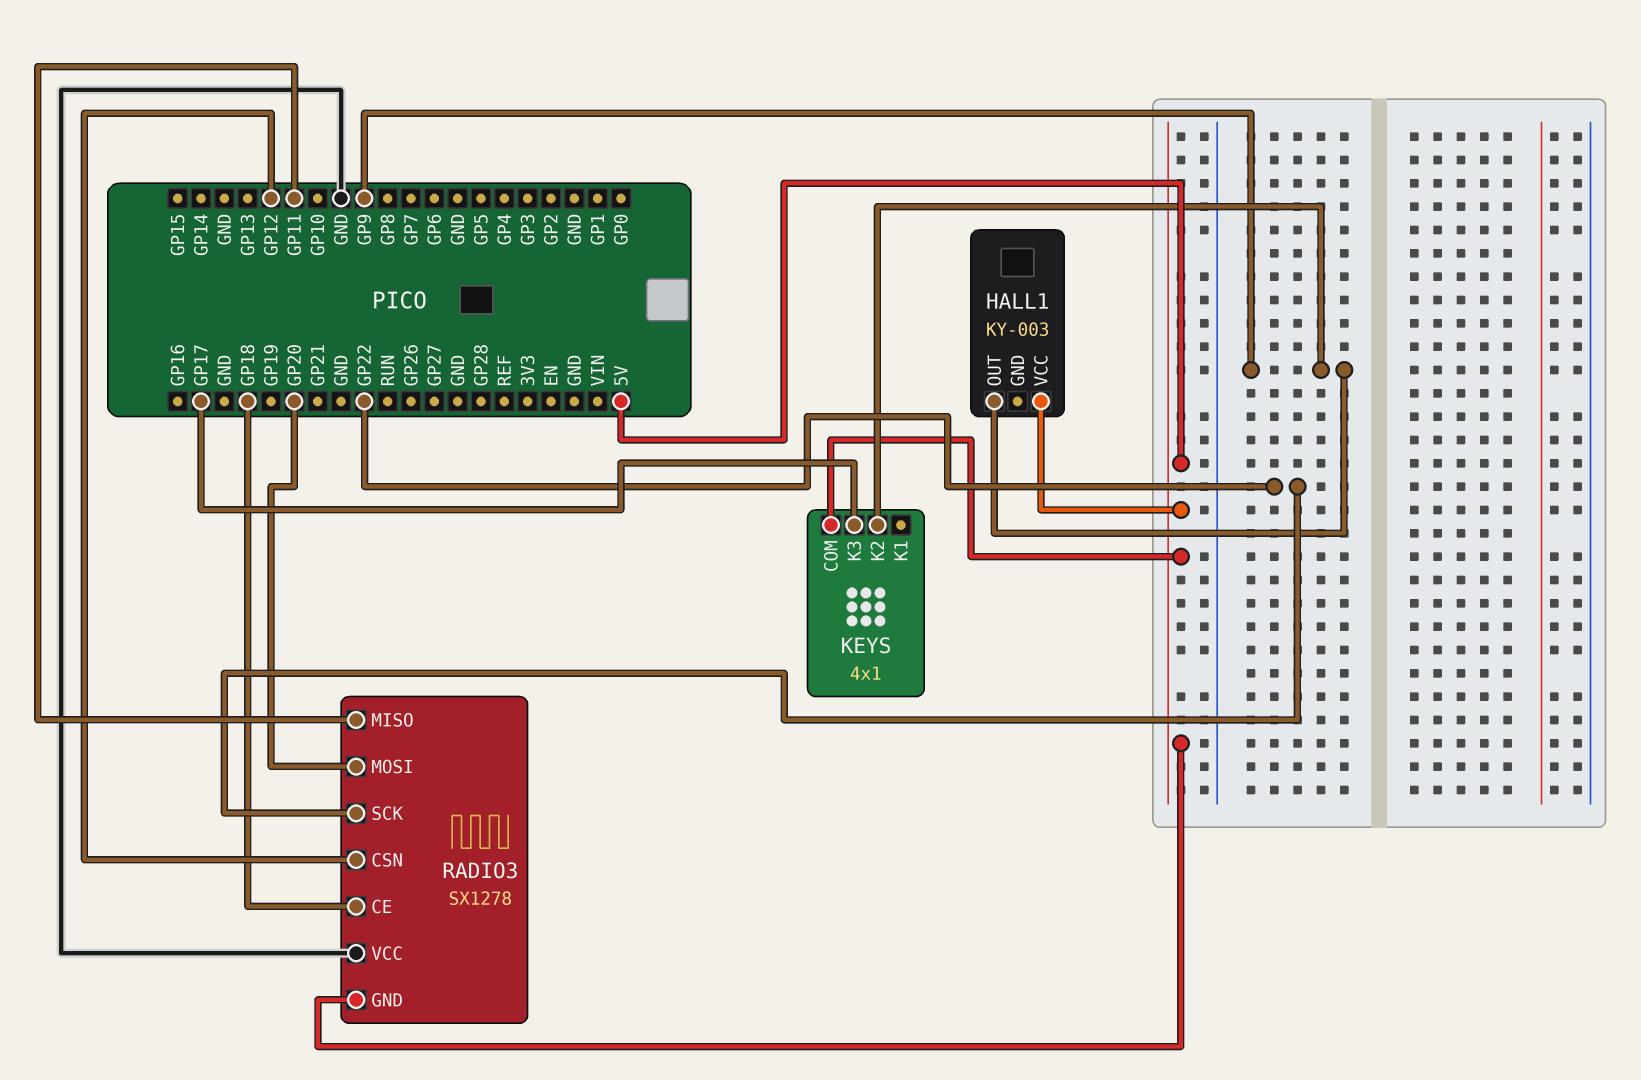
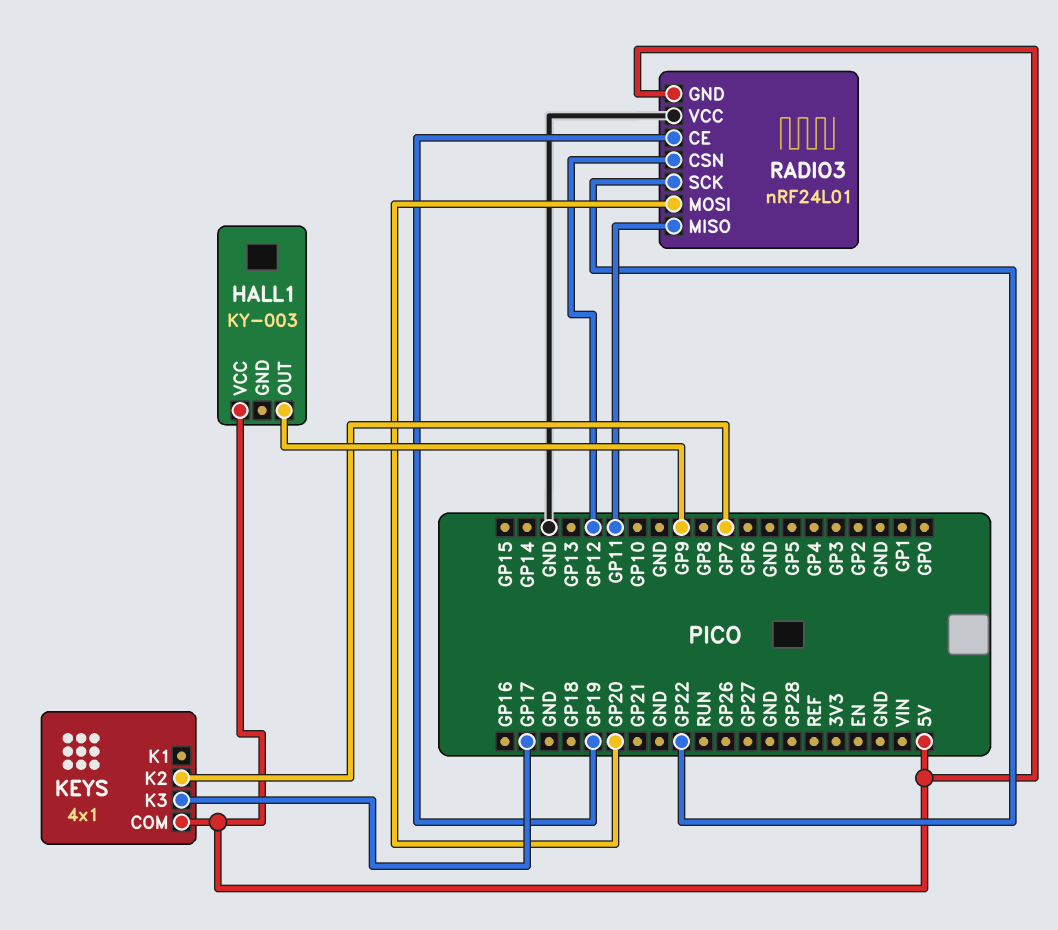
KEYS pin K2: GP9 -> GP7
RADIO3: SX1278 -> nRF24L01
RADIO3 pin CE: GP18 -> GP19

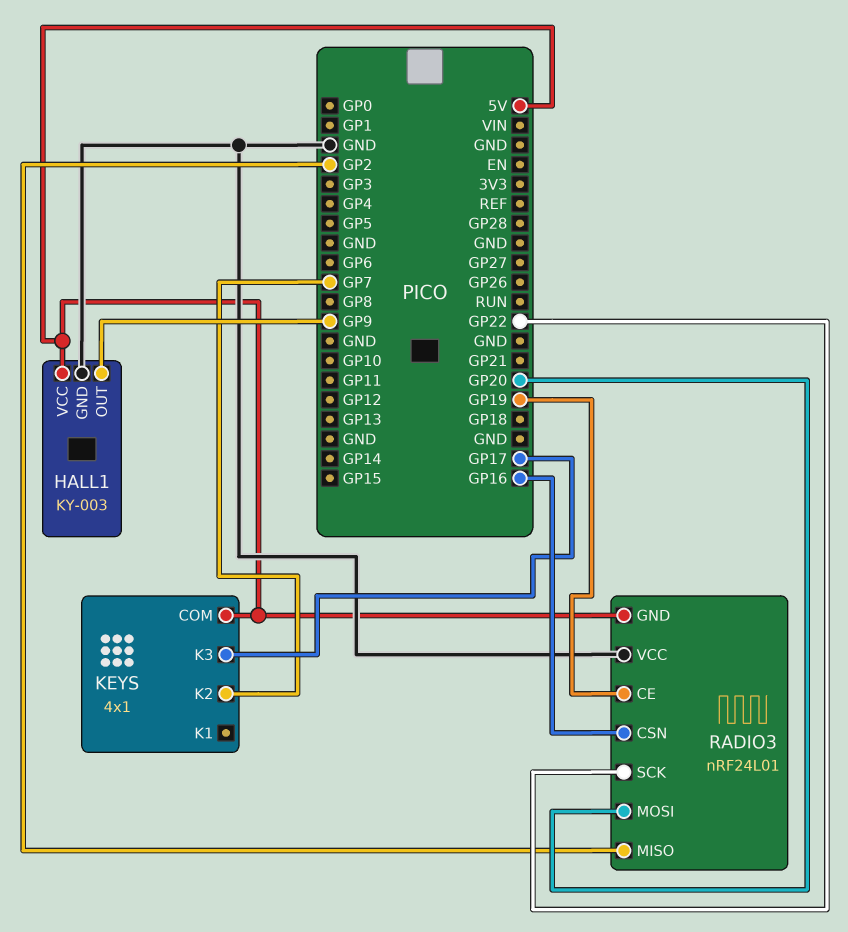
HALL1 pin GND: none -> GND
RADIO3 pin CSN: GP12 -> GP16
RADIO3 pin MISO: GP11 -> GP2

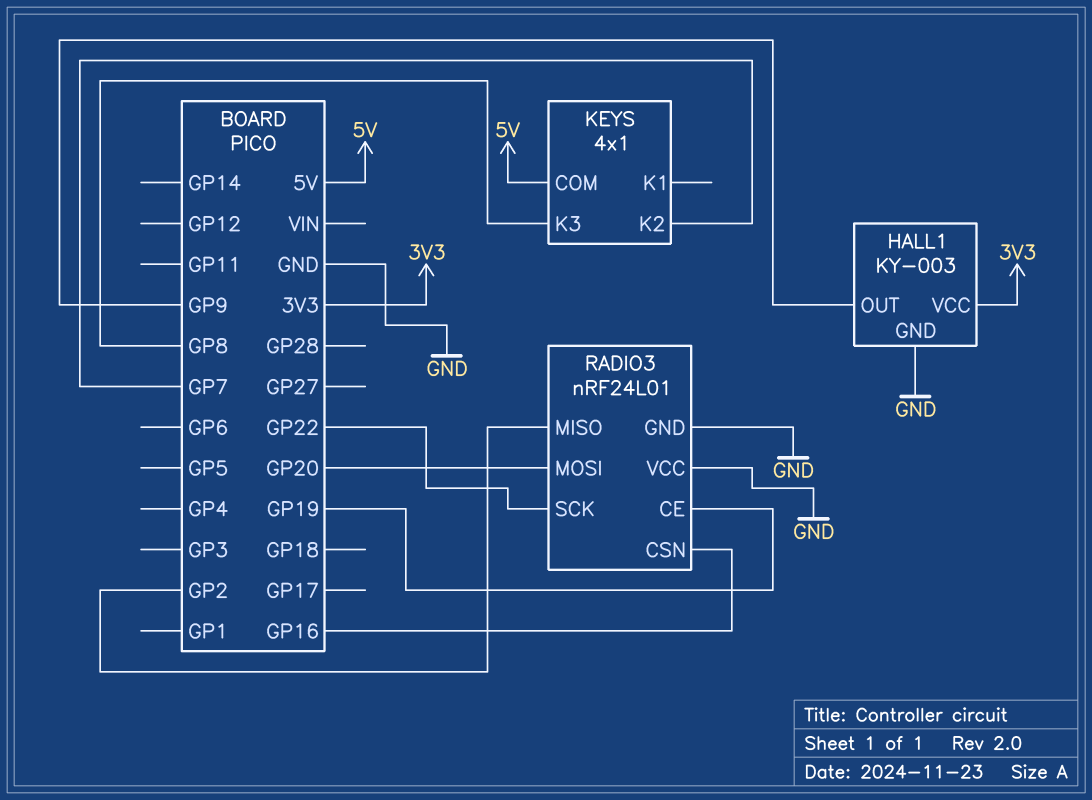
HALL1 pin VCC: 5V -> 3V3
KEYS pin K3: GP17 -> GP8
RADIO3 pin GND: 5V -> GND

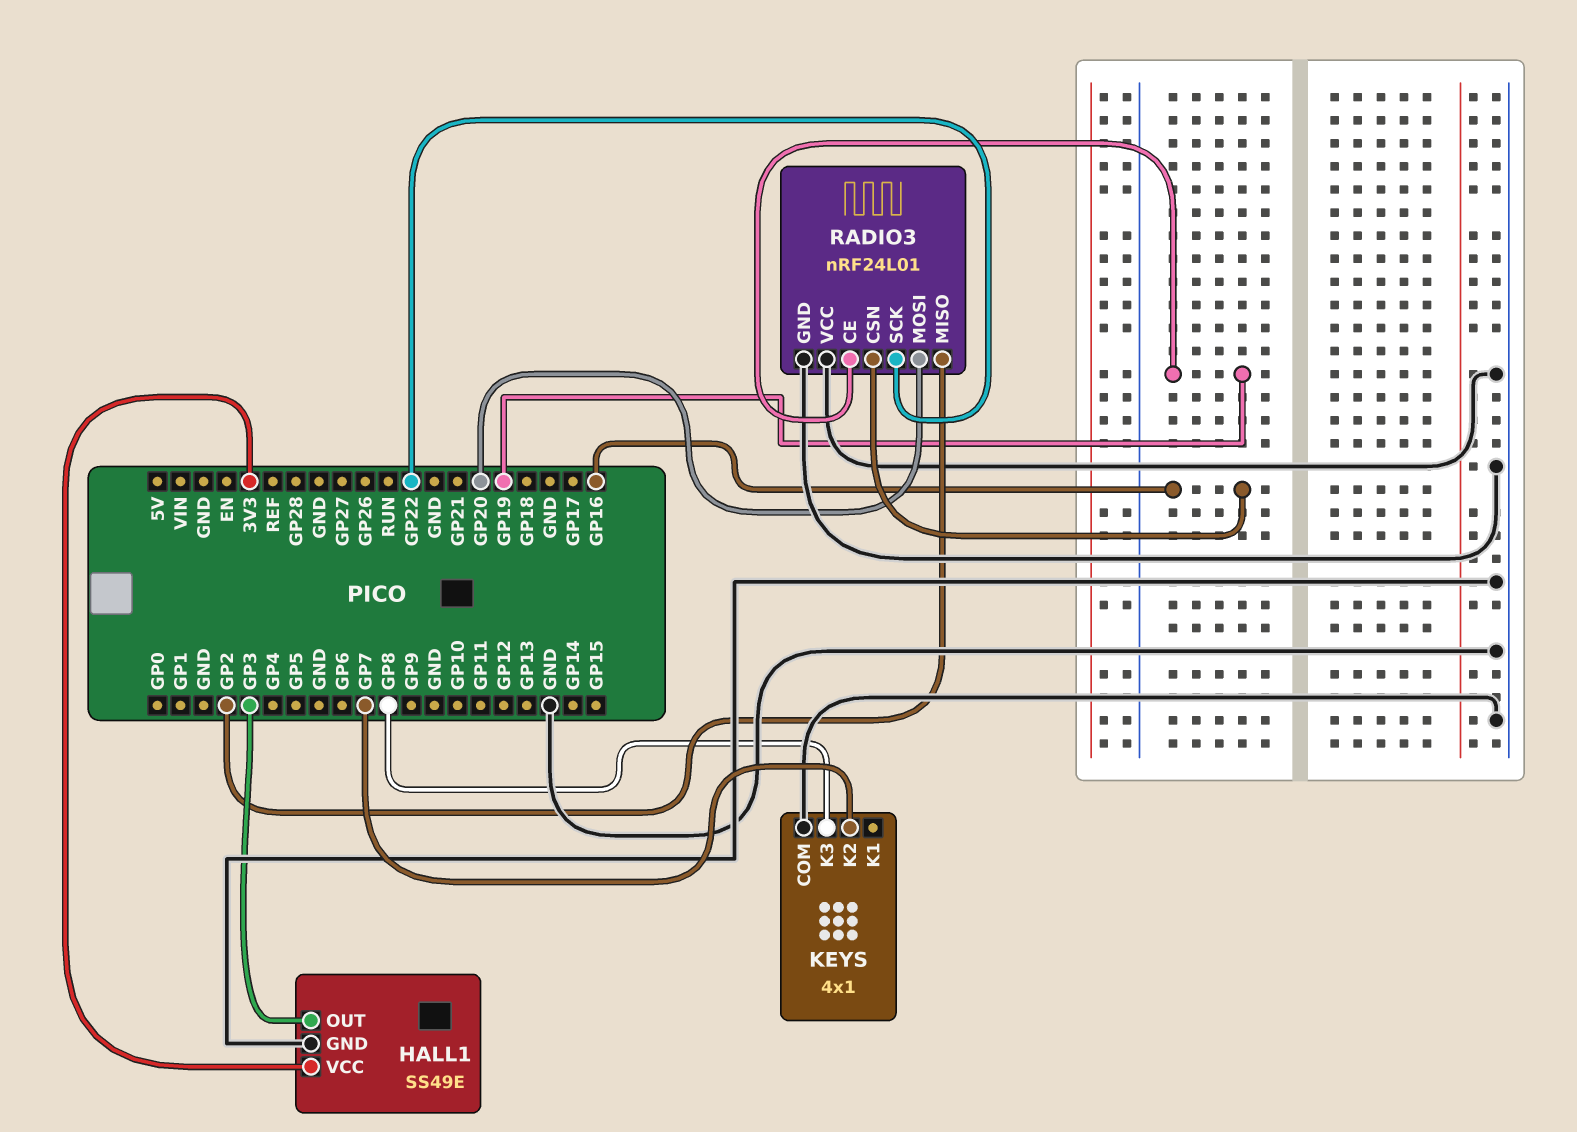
HALL1: KY-003 -> SS49E
HALL1 pin OUT: GP9 -> GP3
KEYS pin COM: 5V -> GND

